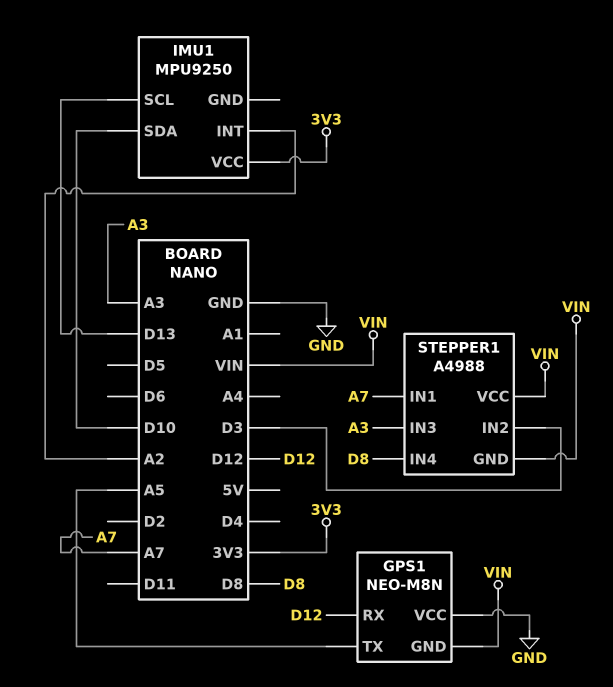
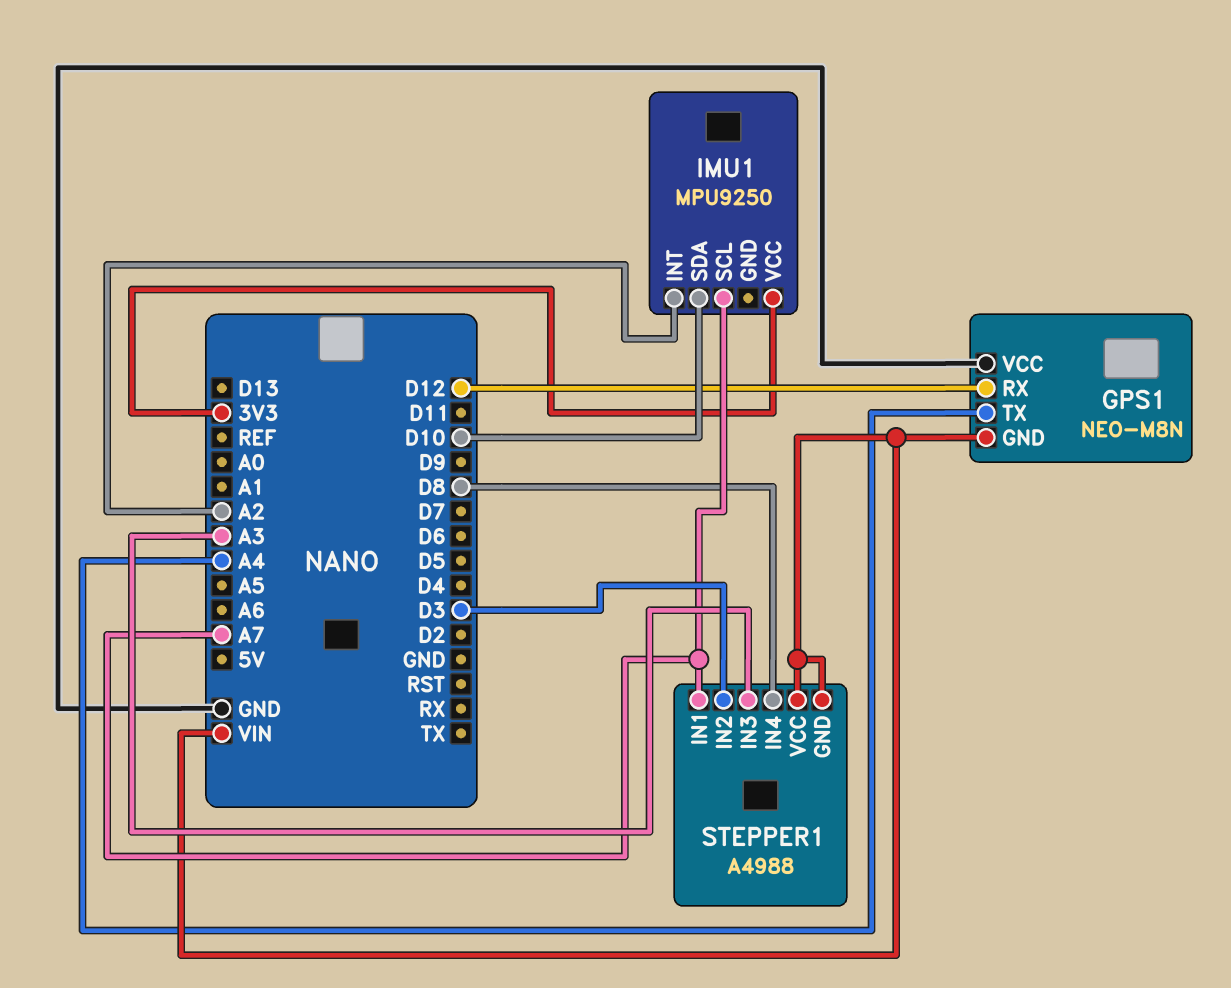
GPS1 pin TX: A5 -> A4
IMU1 pin SCL: D13 -> A7

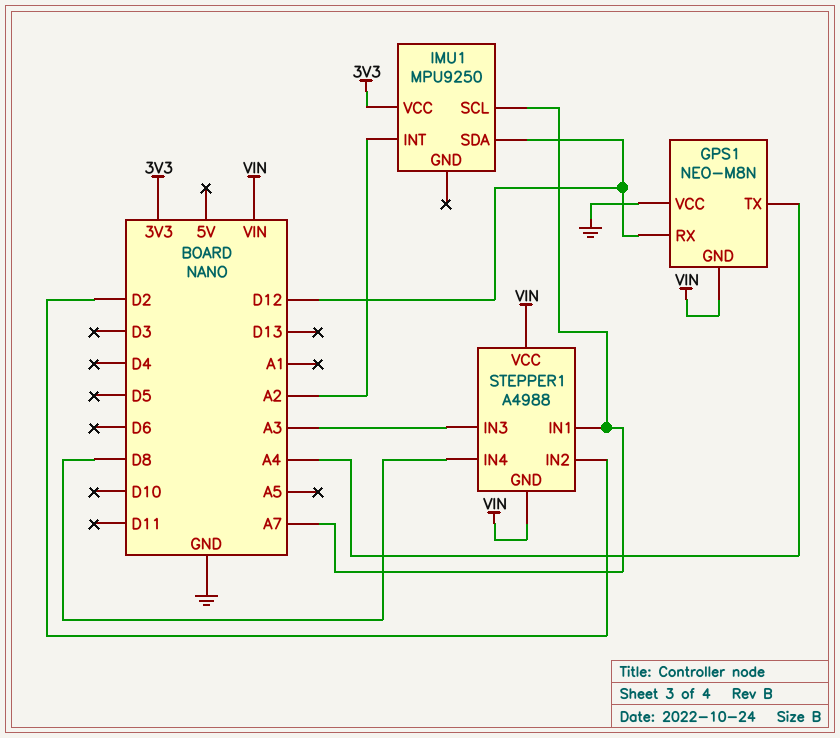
IMU1 pin SDA: D10 -> D12
STEPPER1 pin IN2: D3 -> D2

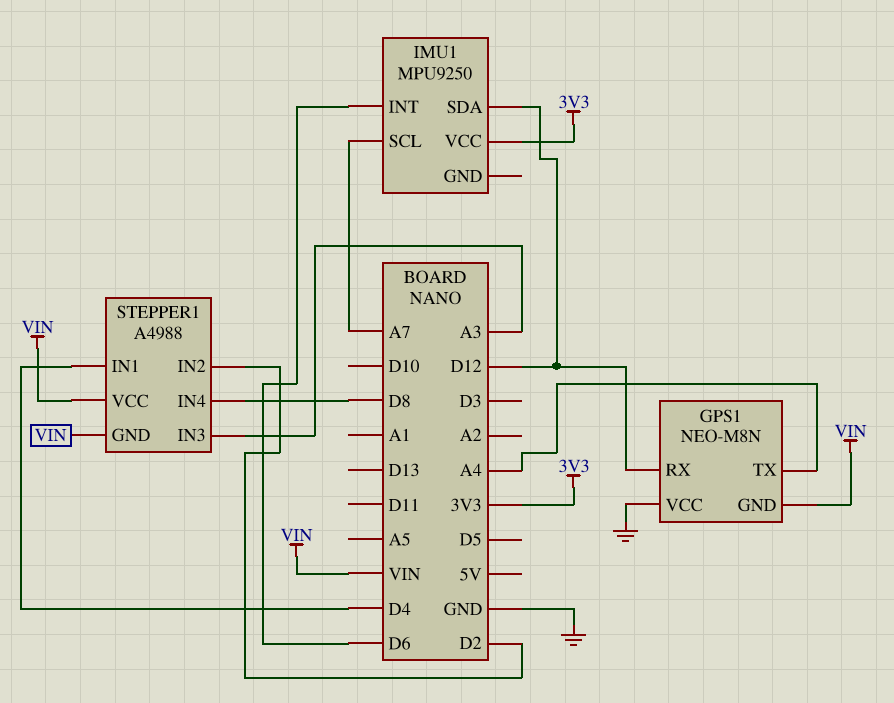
IMU1 pin INT: A2 -> D6
STEPPER1 pin IN1: A7 -> D4

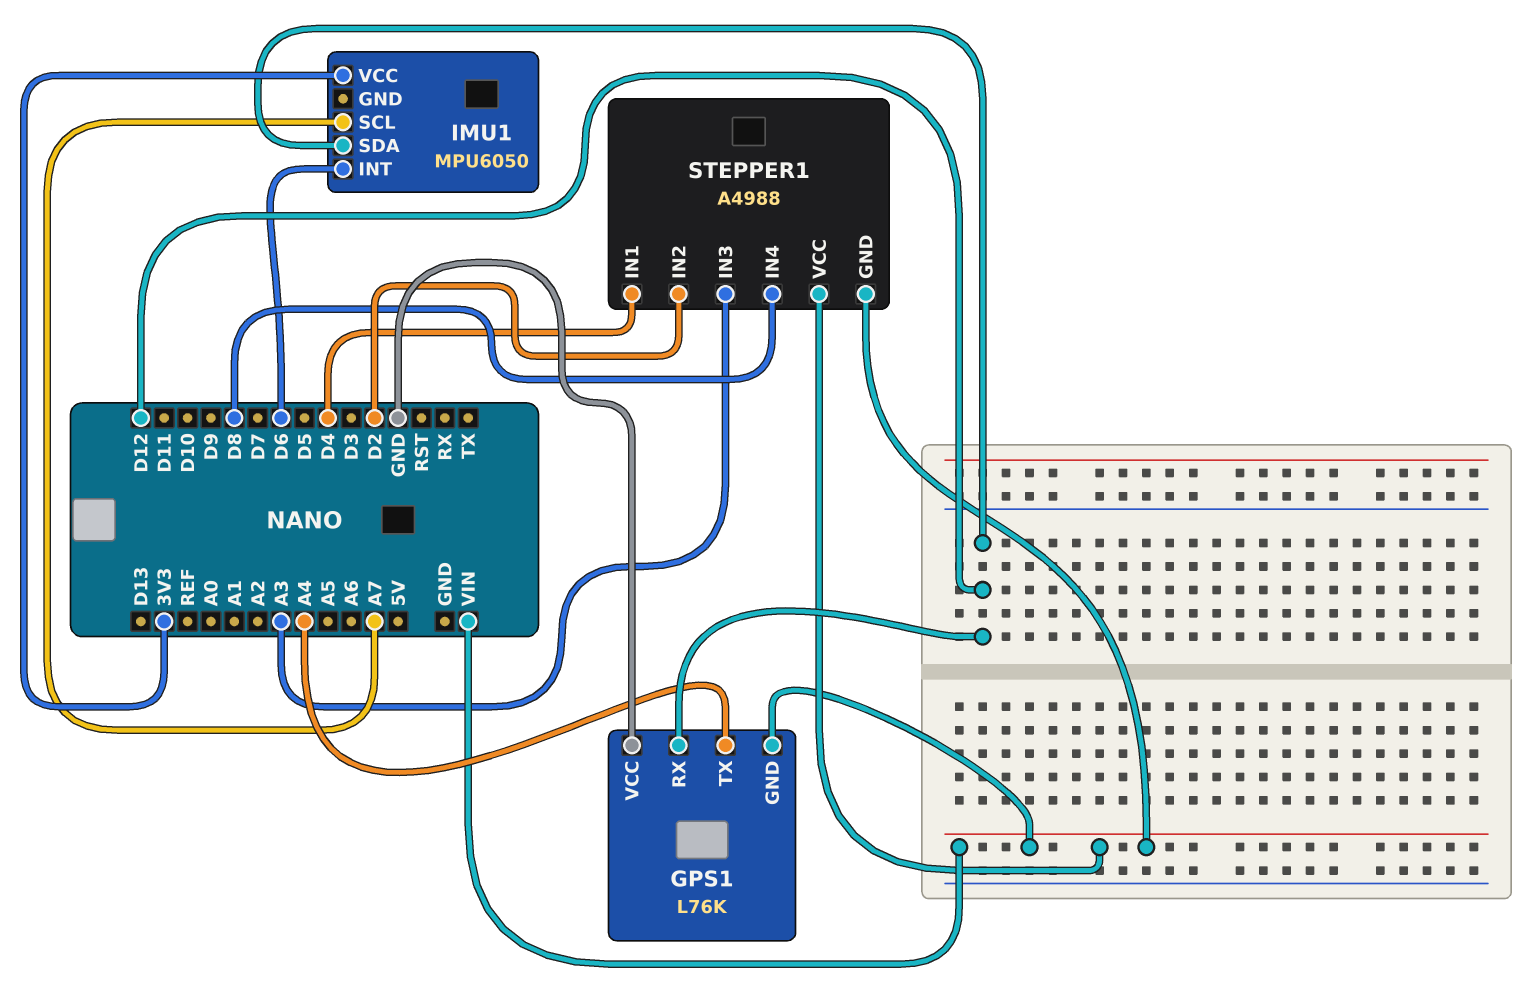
GPS1: NEO-M8N -> L76K
IMU1: MPU9250 -> MPU6050

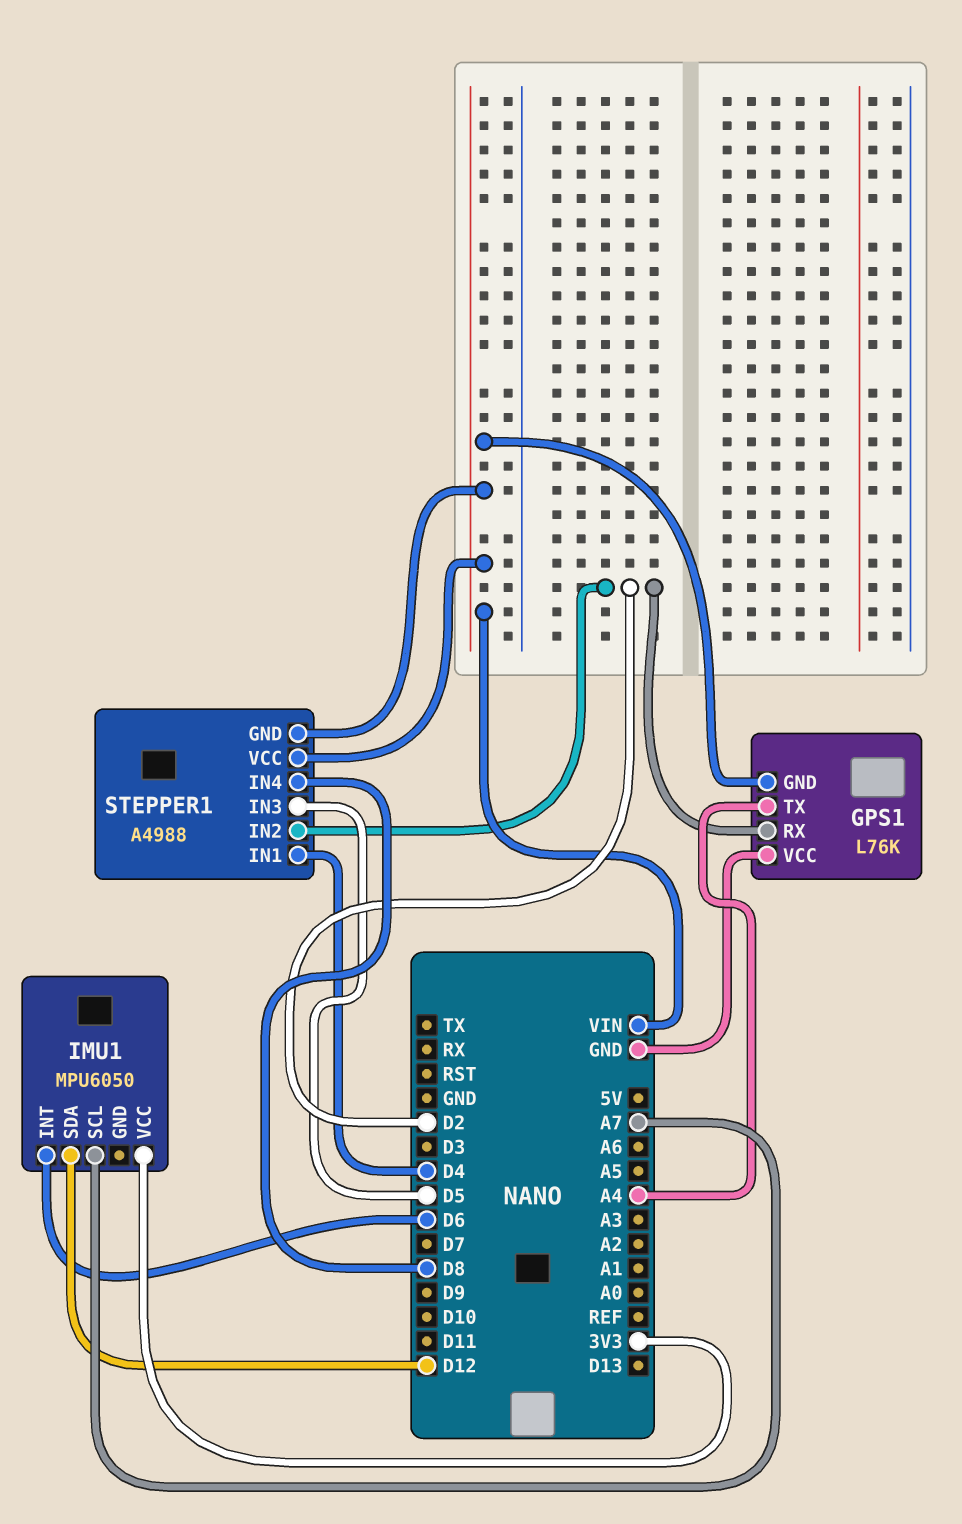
GPS1 pin RX: D12 -> D2
STEPPER1 pin IN3: A3 -> D5

